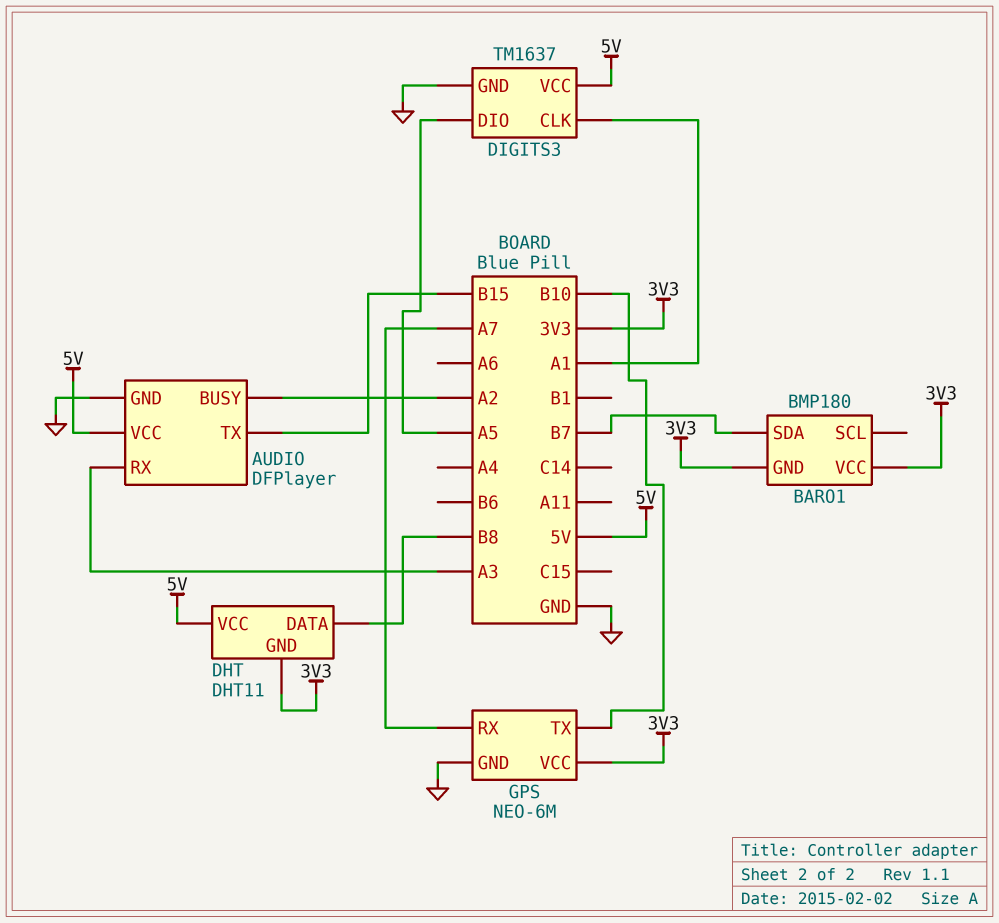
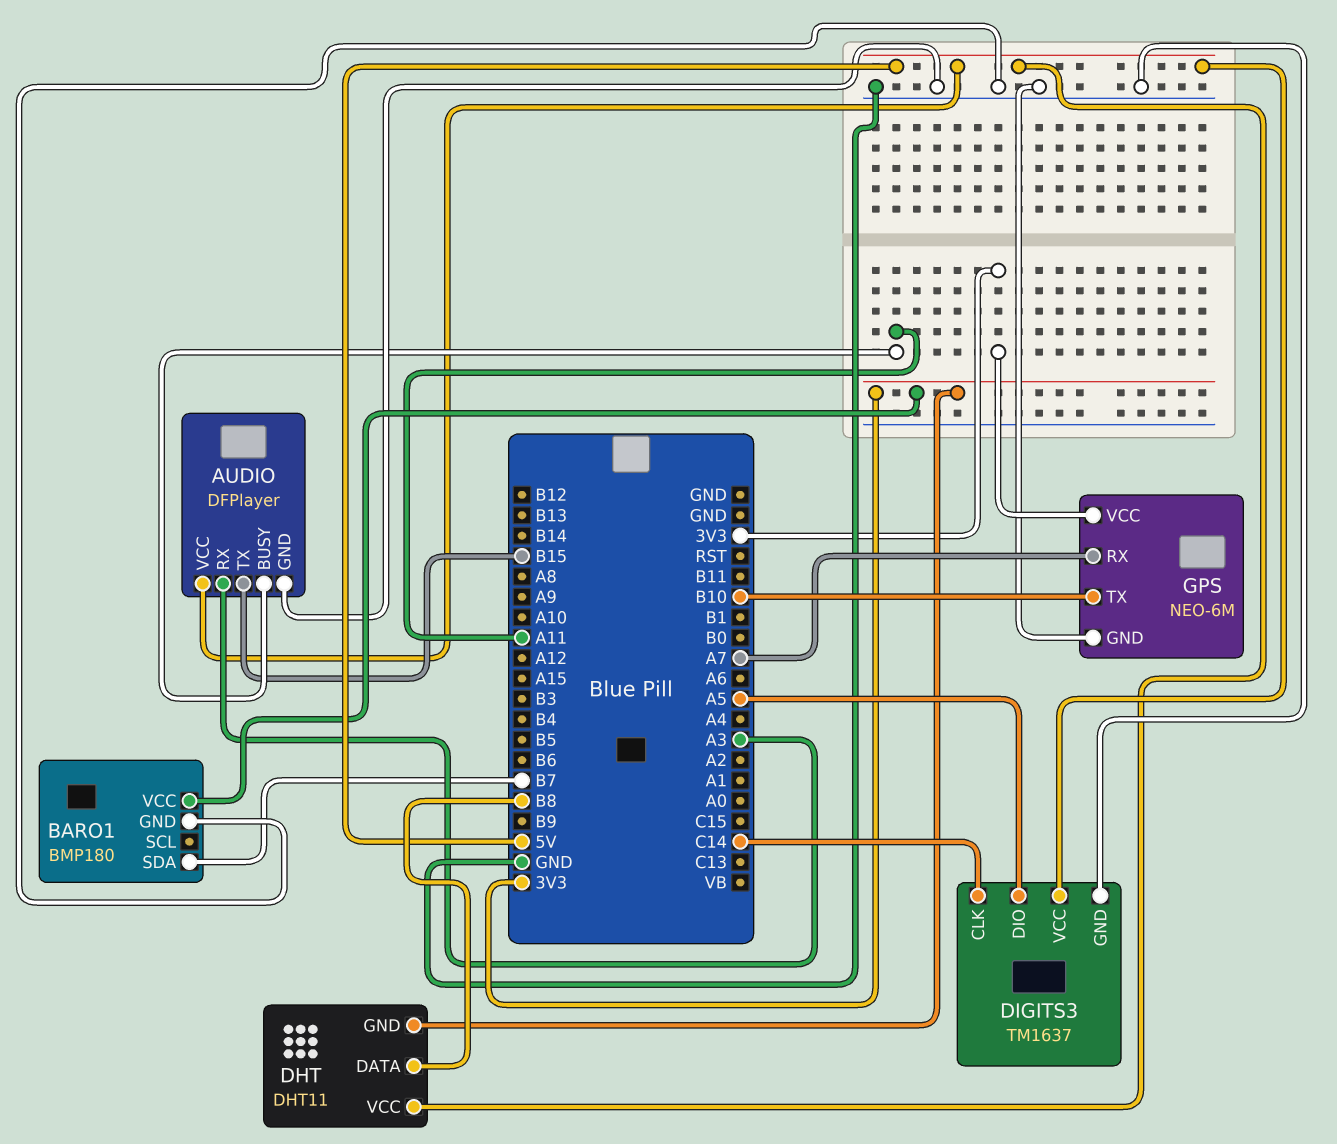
AUDIO pin BUSY: A2 -> A11
BARO1 pin GND: 3V3 -> GND
DIGITS3 pin CLK: A1 -> C14

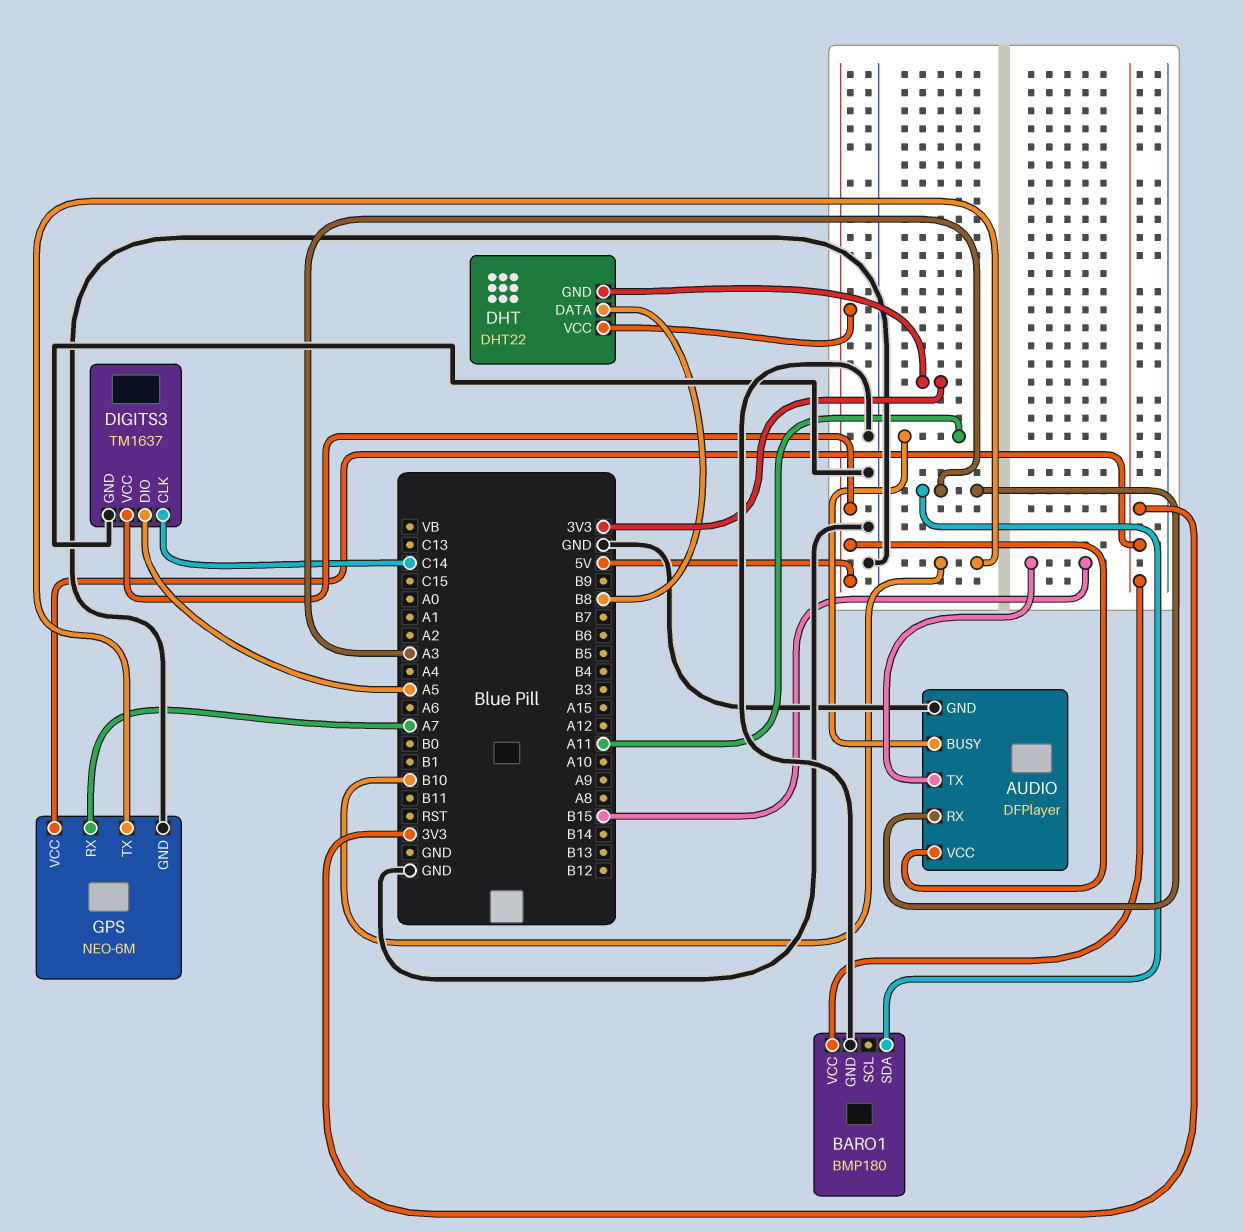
BARO1 pin SDA: B7 -> A3
DHT: DHT11 -> DHT22

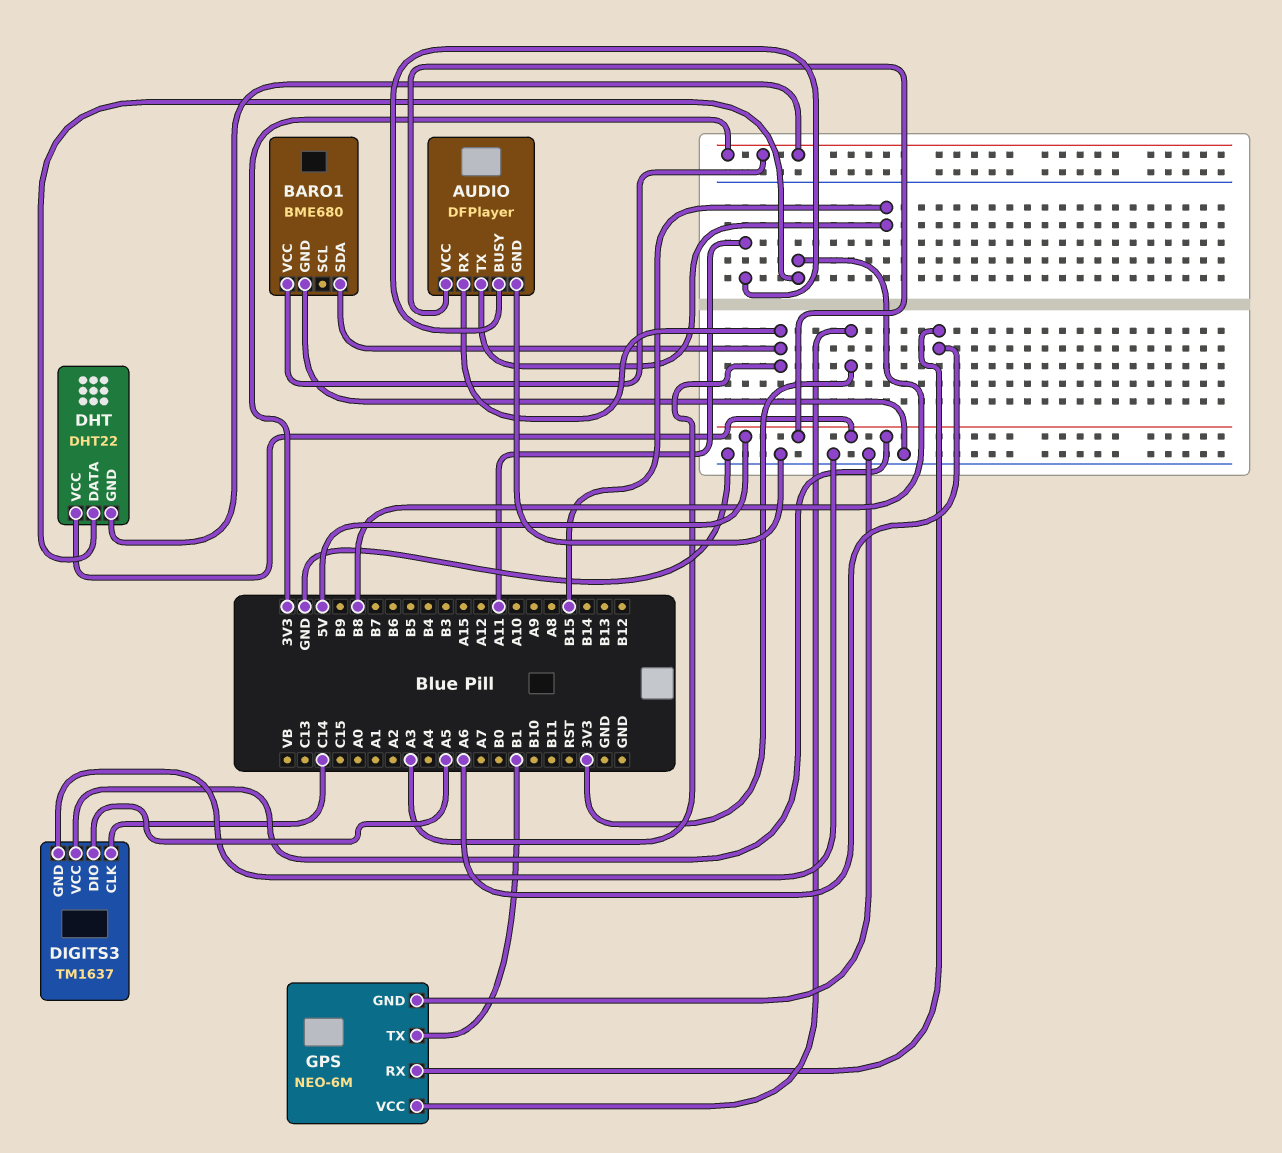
BARO1: BMP180 -> BME680
GPS pin RX: A7 -> A6
GPS pin TX: B10 -> B1

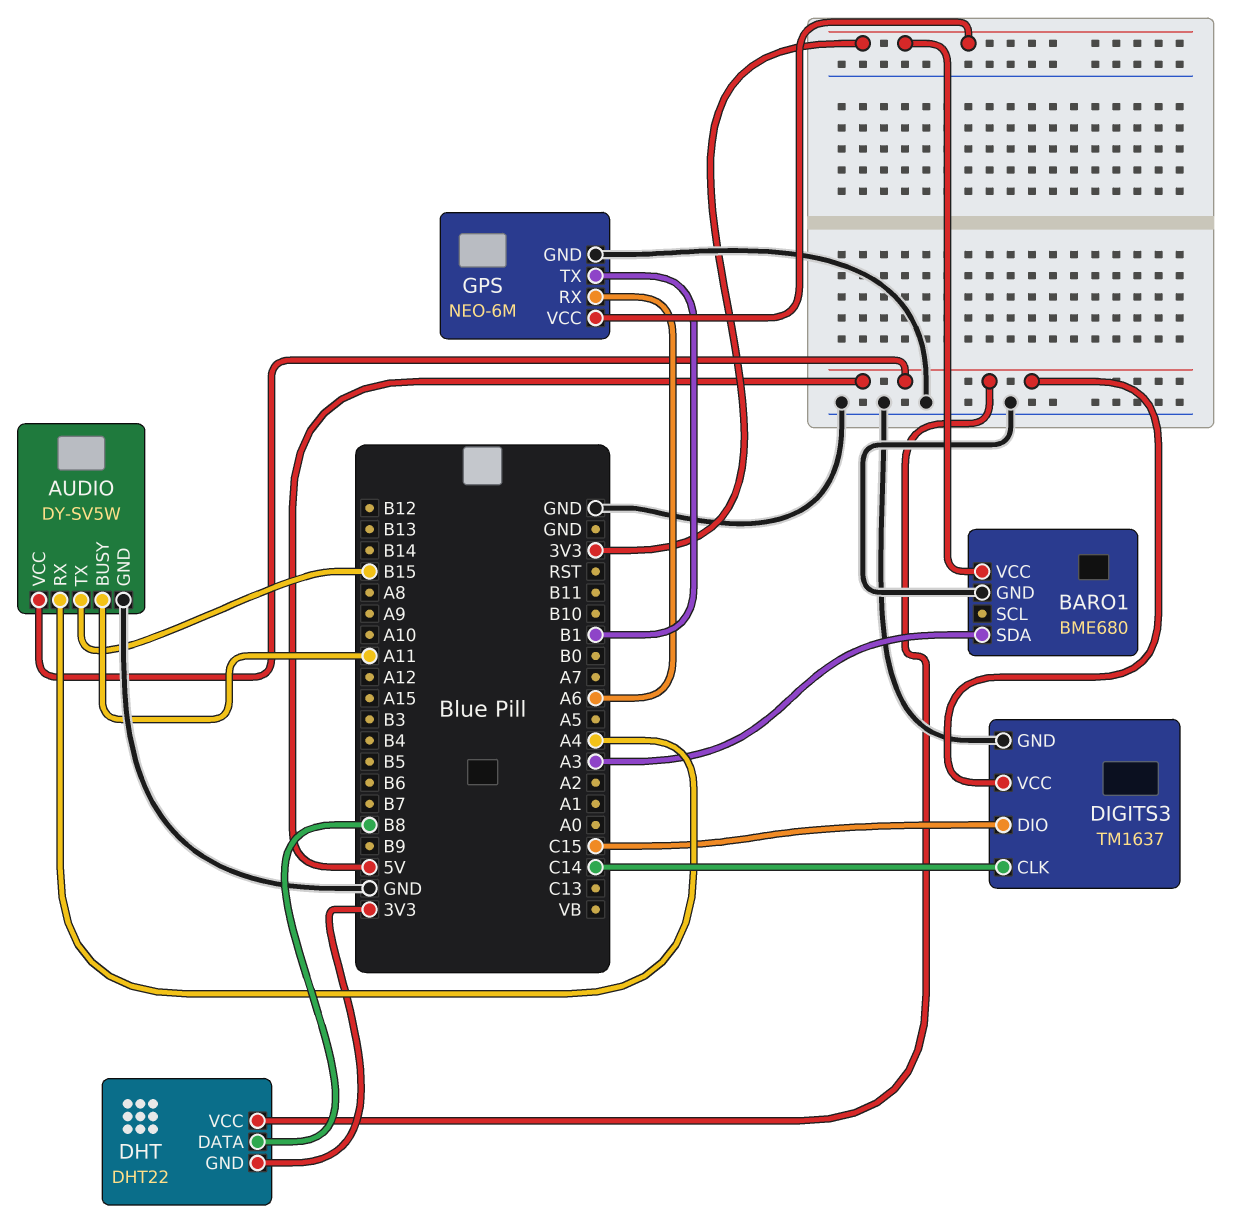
AUDIO: DFPlayer -> DY-SV5W
AUDIO pin RX: A3 -> A4
DIGITS3 pin DIO: A5 -> C15

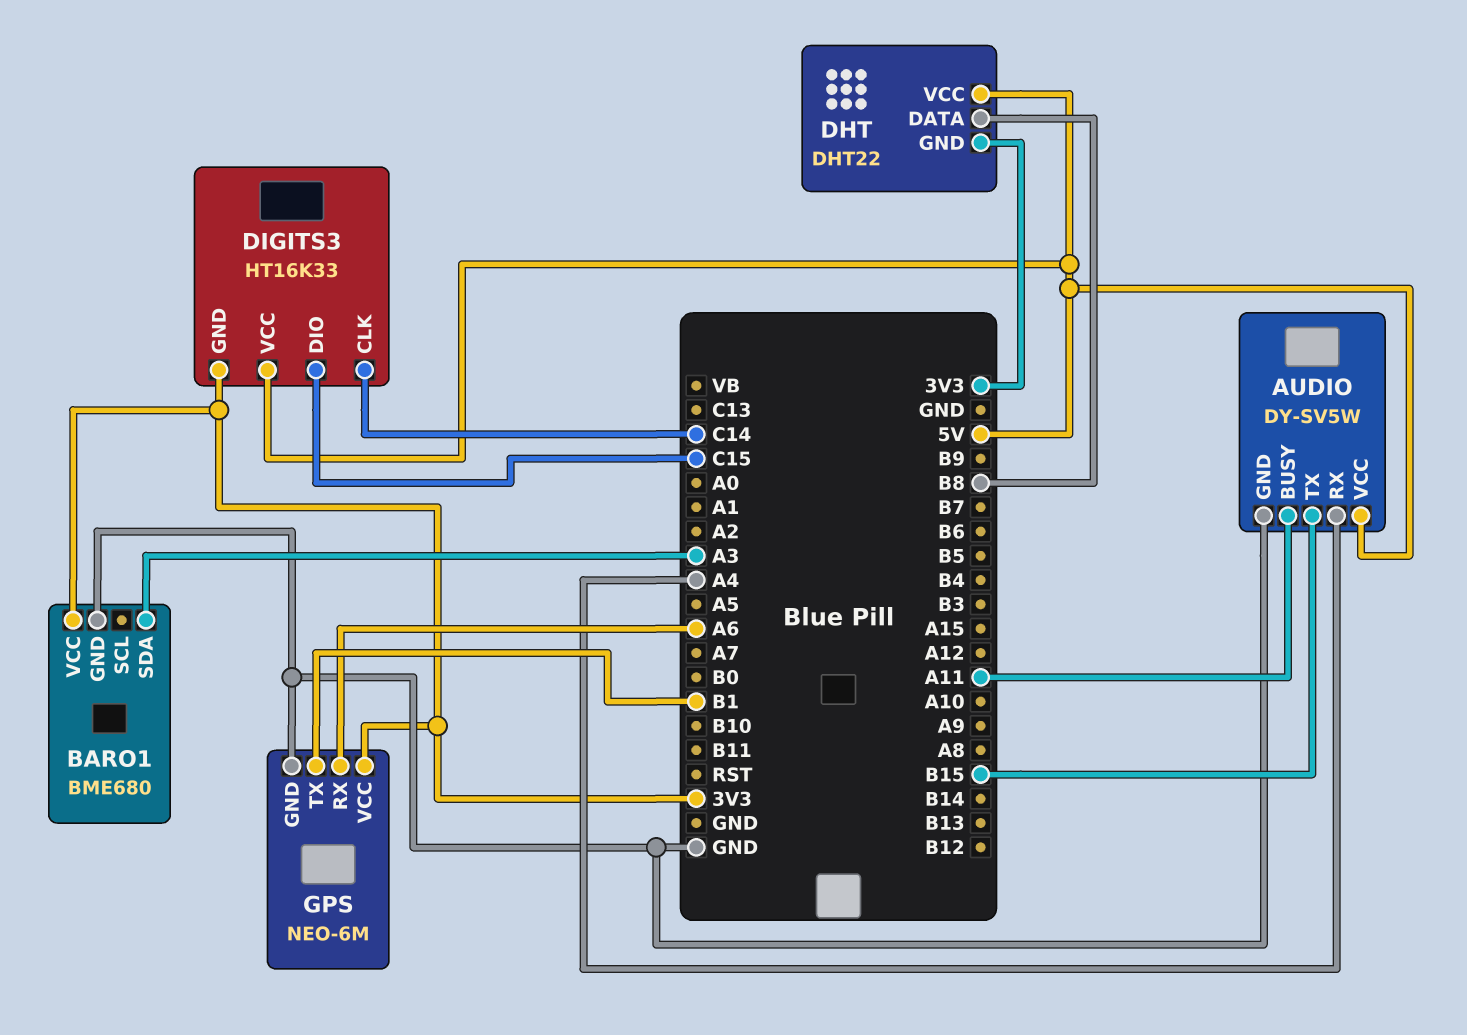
DIGITS3: TM1637 -> HT16K33
DIGITS3 pin GND: GND -> 3V3

